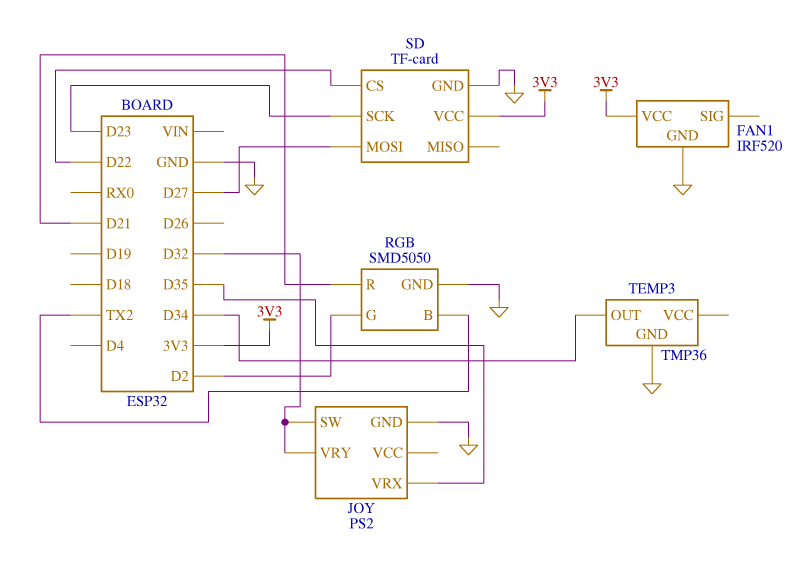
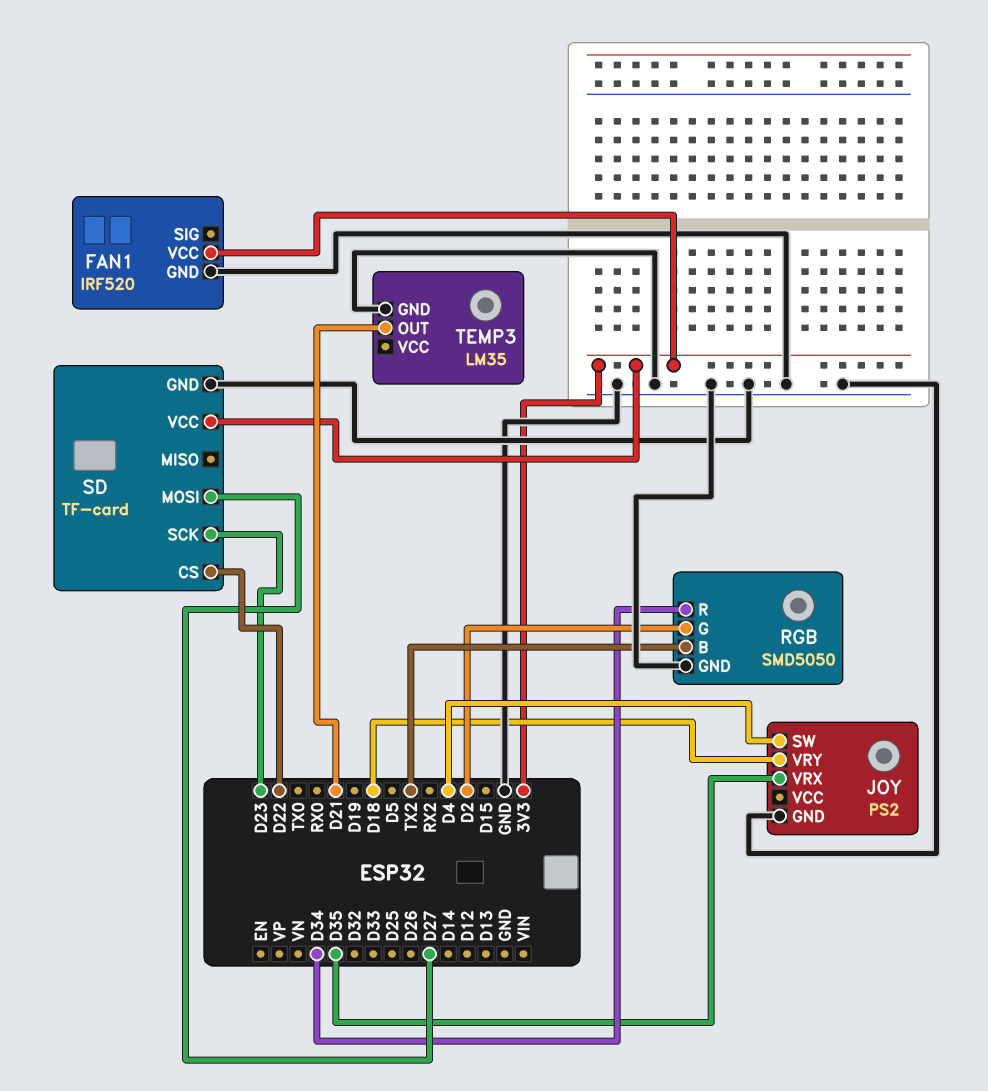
JOY pin SW: D32 -> D4
JOY pin VRY: D32 -> D18
RGB pin R: D21 -> D34
TEMP3: TMP36 -> LM35
TEMP3 pin OUT: D34 -> D21

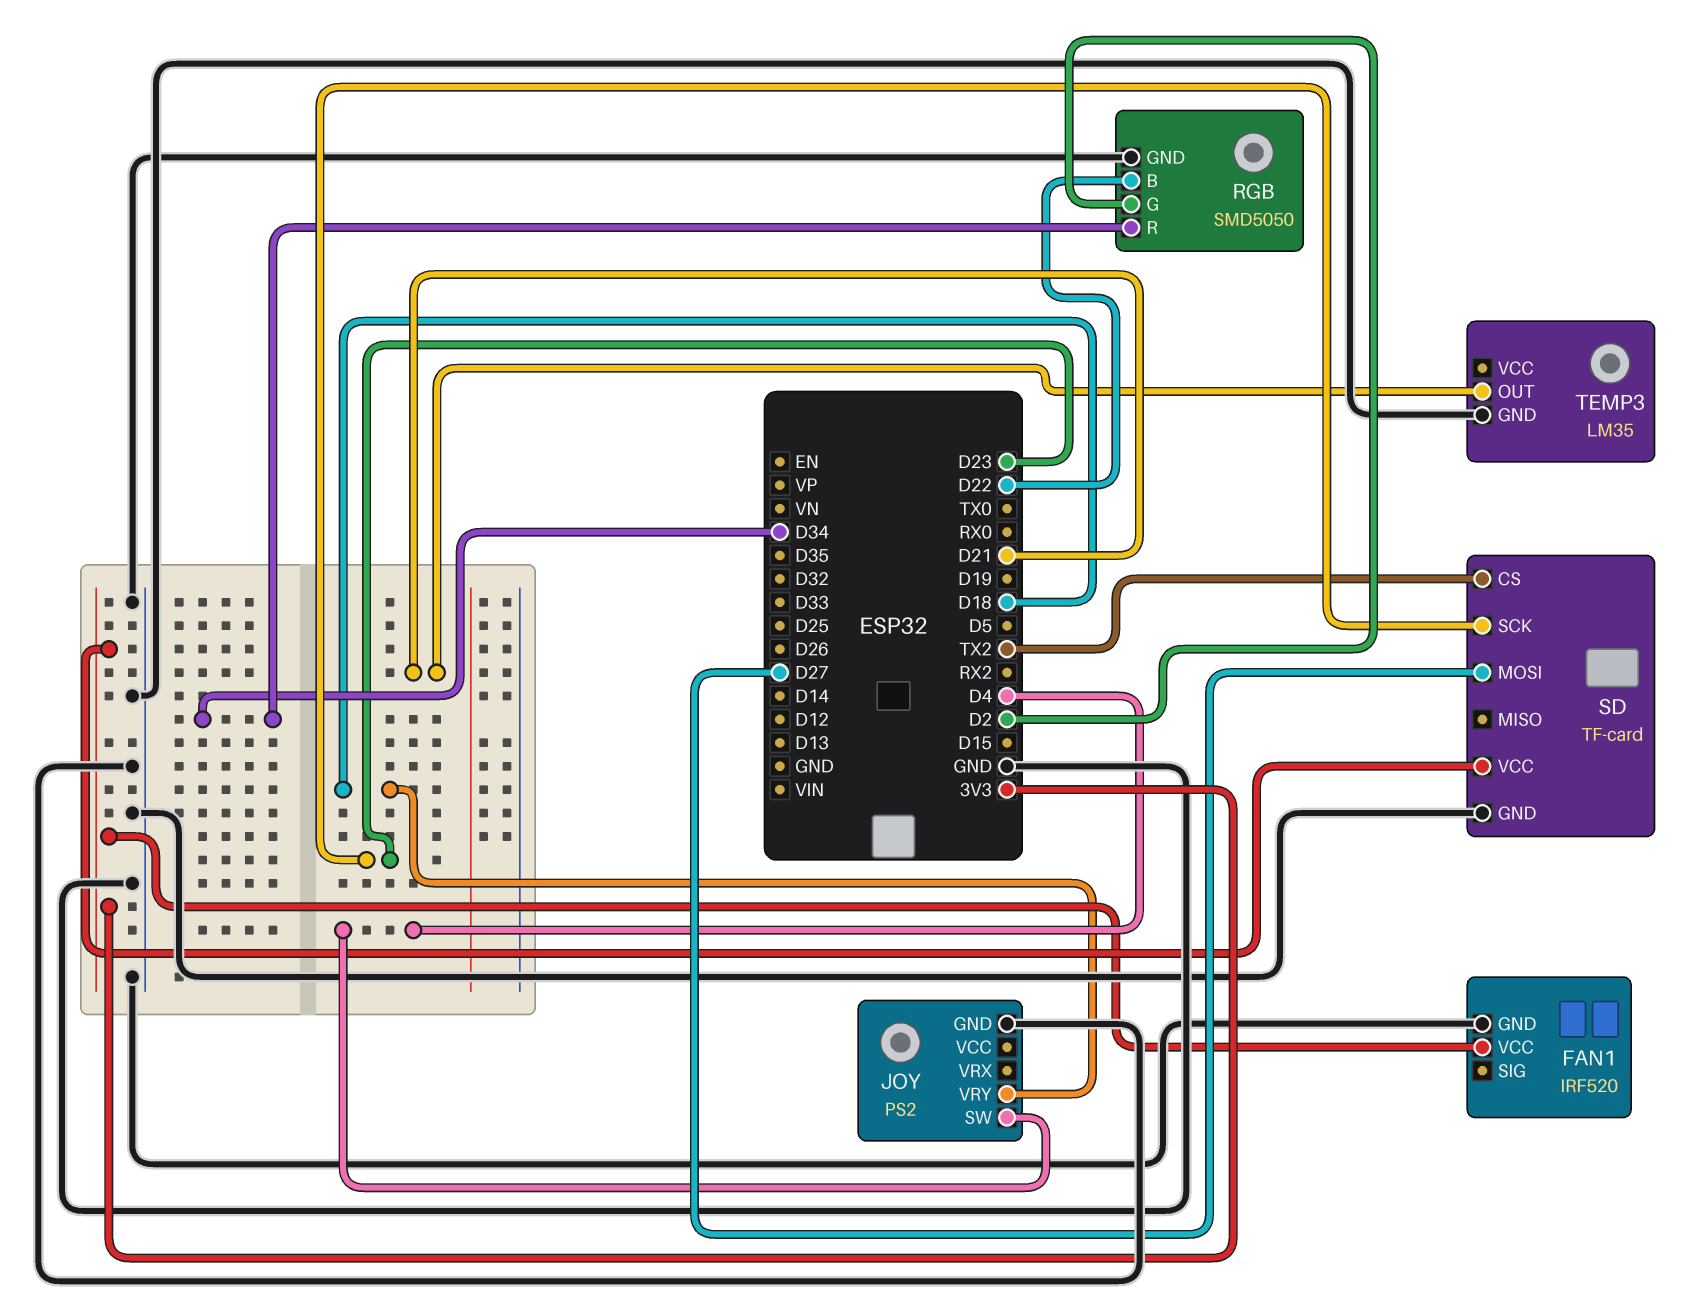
JOY pin VRX: D35 -> none
RGB pin B: TX2 -> D22
SD pin CS: D22 -> TX2

